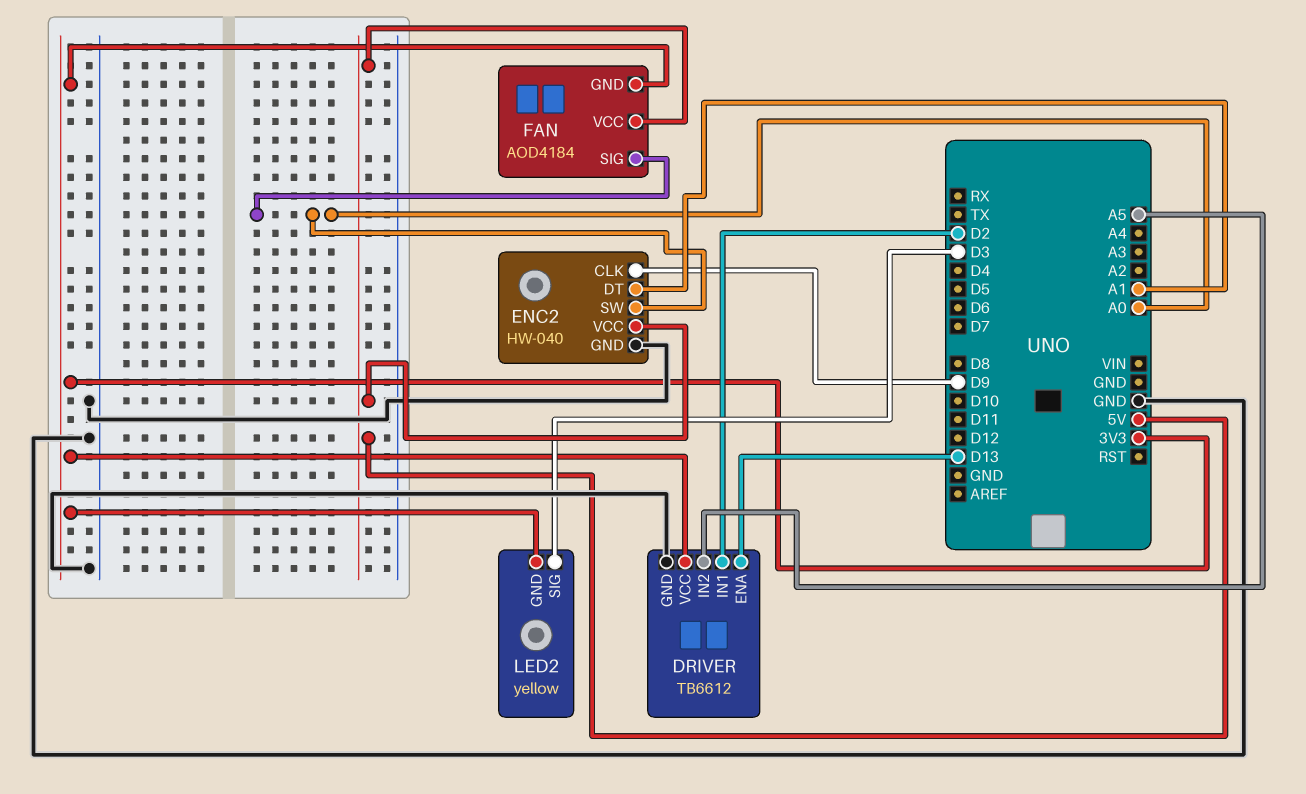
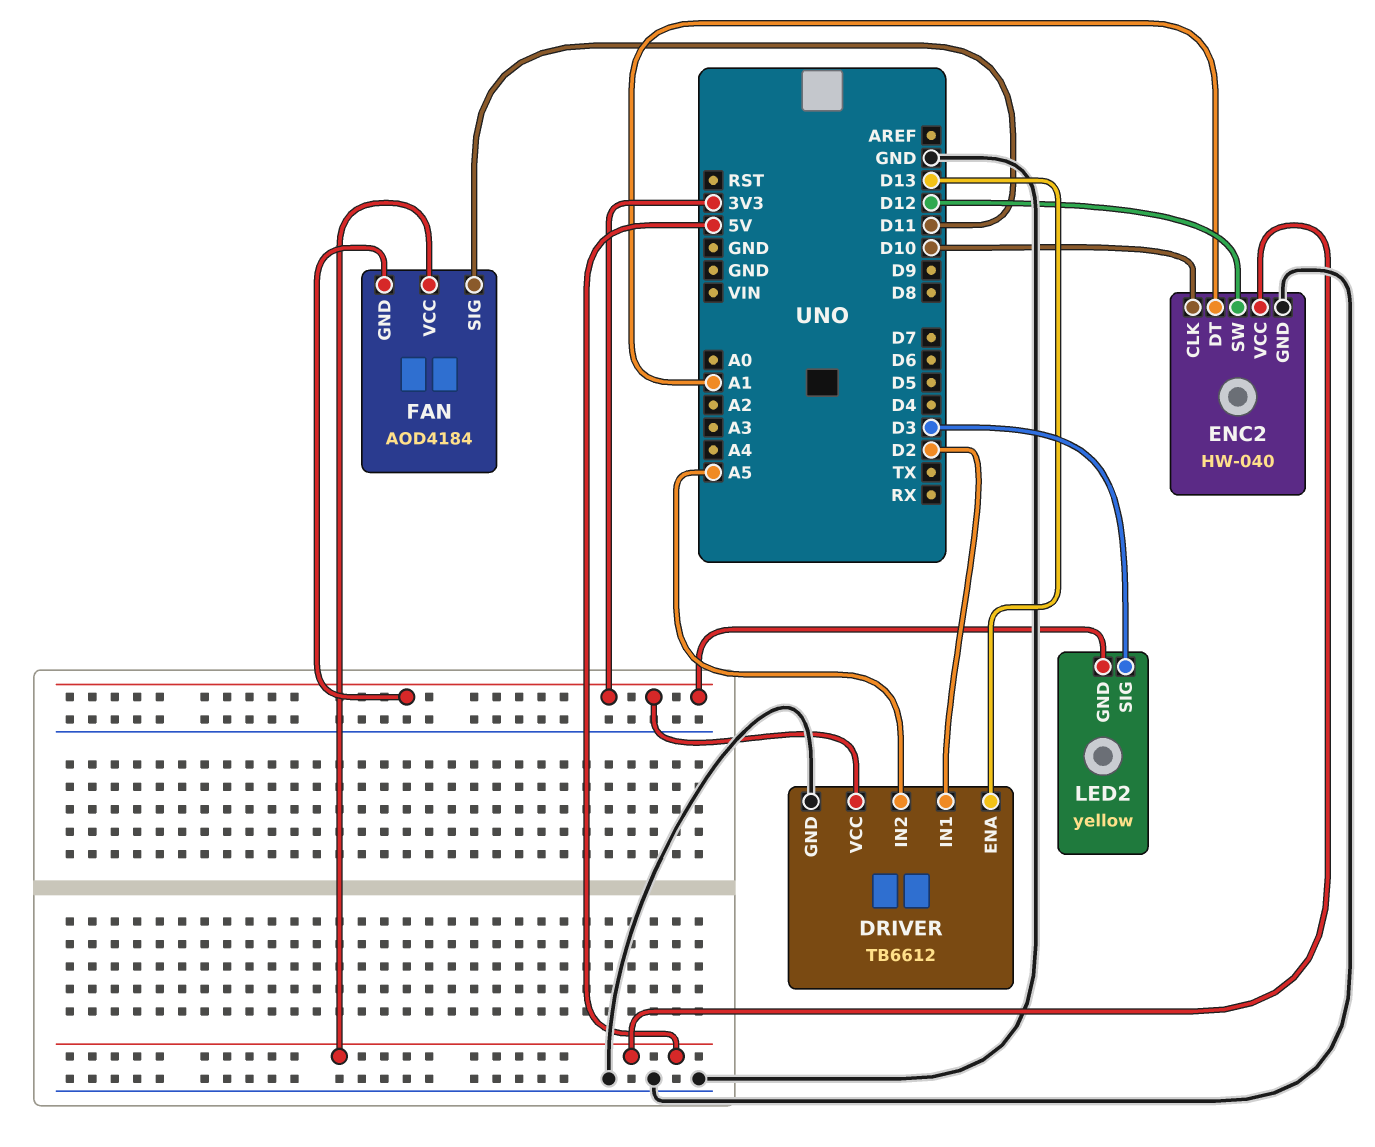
ENC2 pin CLK: D9 -> D10
ENC2 pin SW: A0 -> D12
FAN pin SIG: A0 -> D11

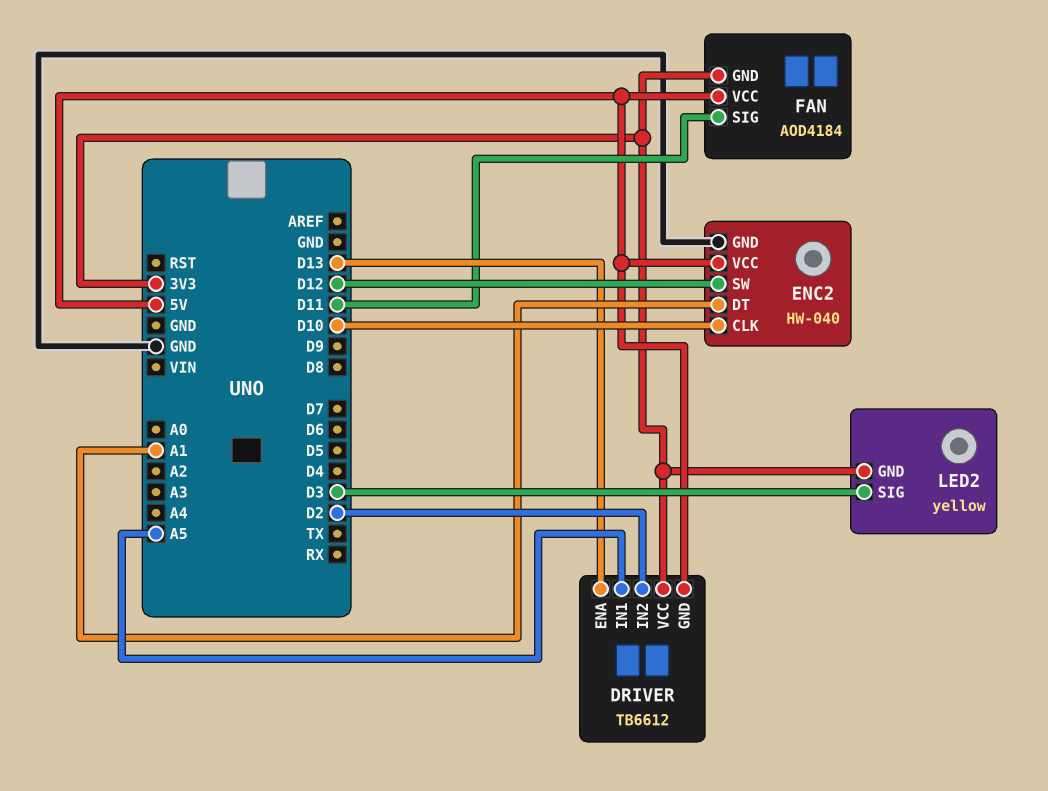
DRIVER pin GND: GND -> 5V
DRIVER pin IN1: D2 -> A5
DRIVER pin IN2: A5 -> D2

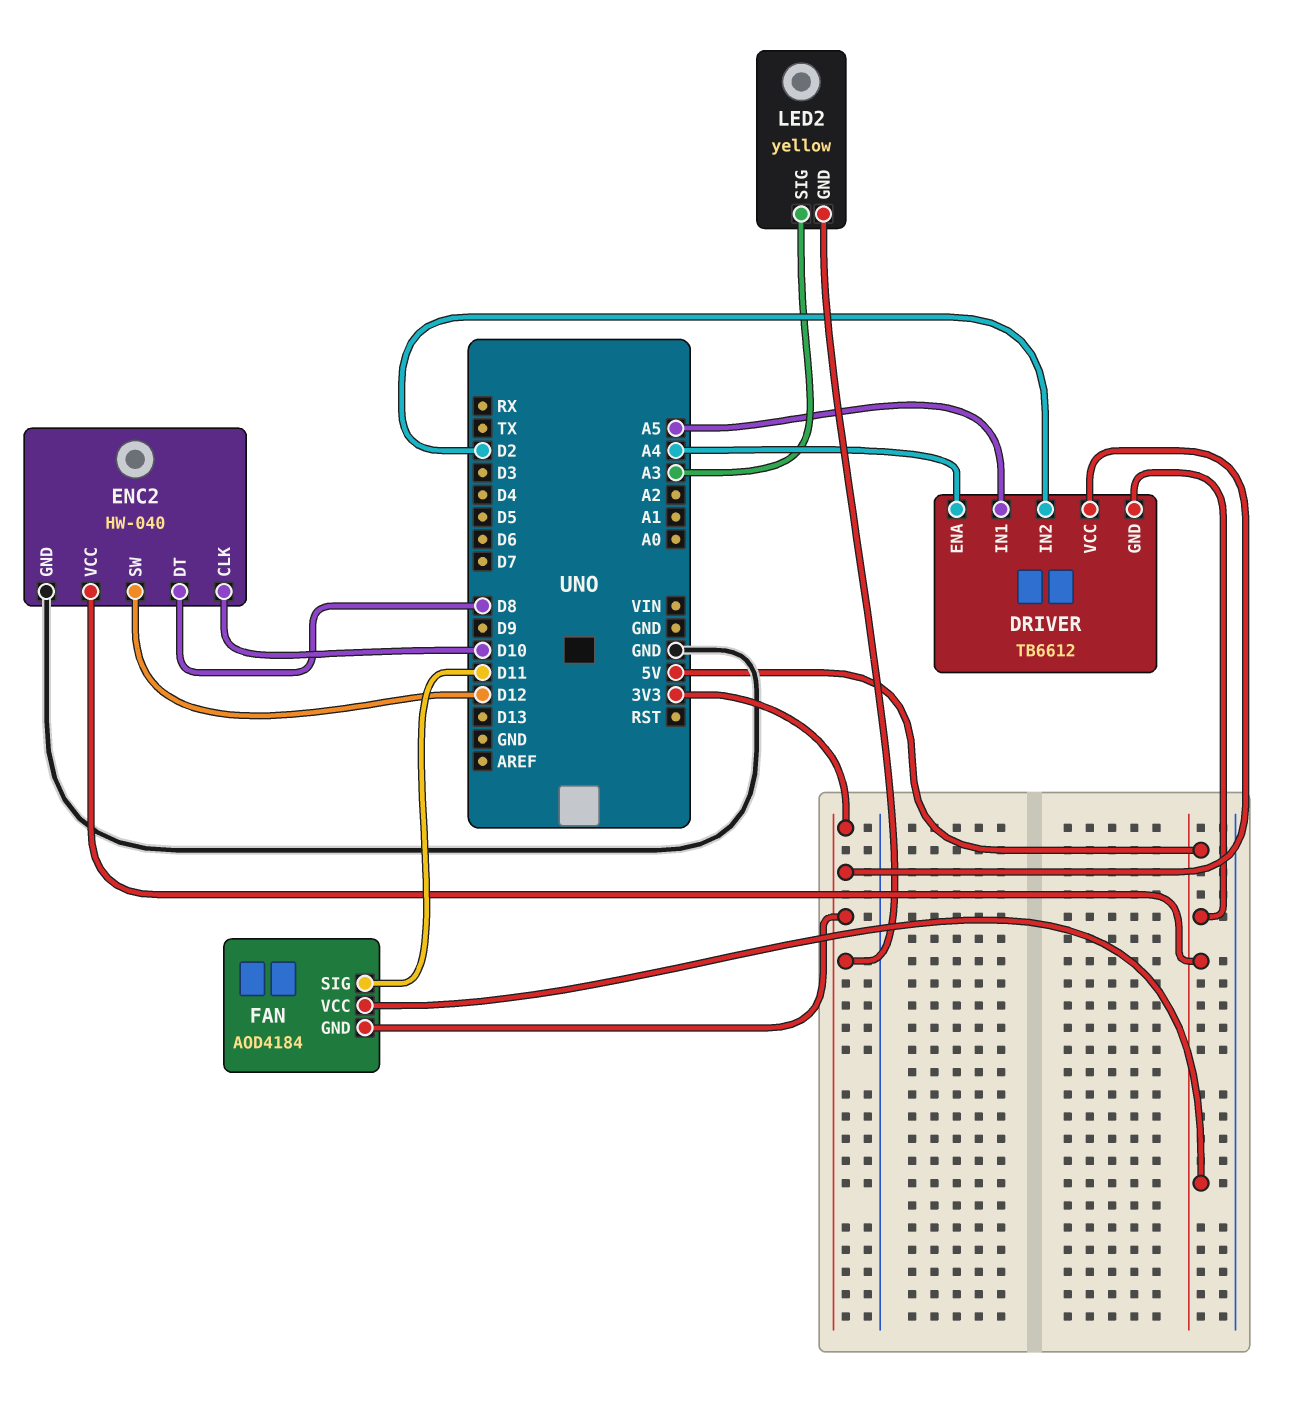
DRIVER pin ENA: D13 -> A4
ENC2 pin DT: A1 -> D8
LED2 pin SIG: D3 -> A3

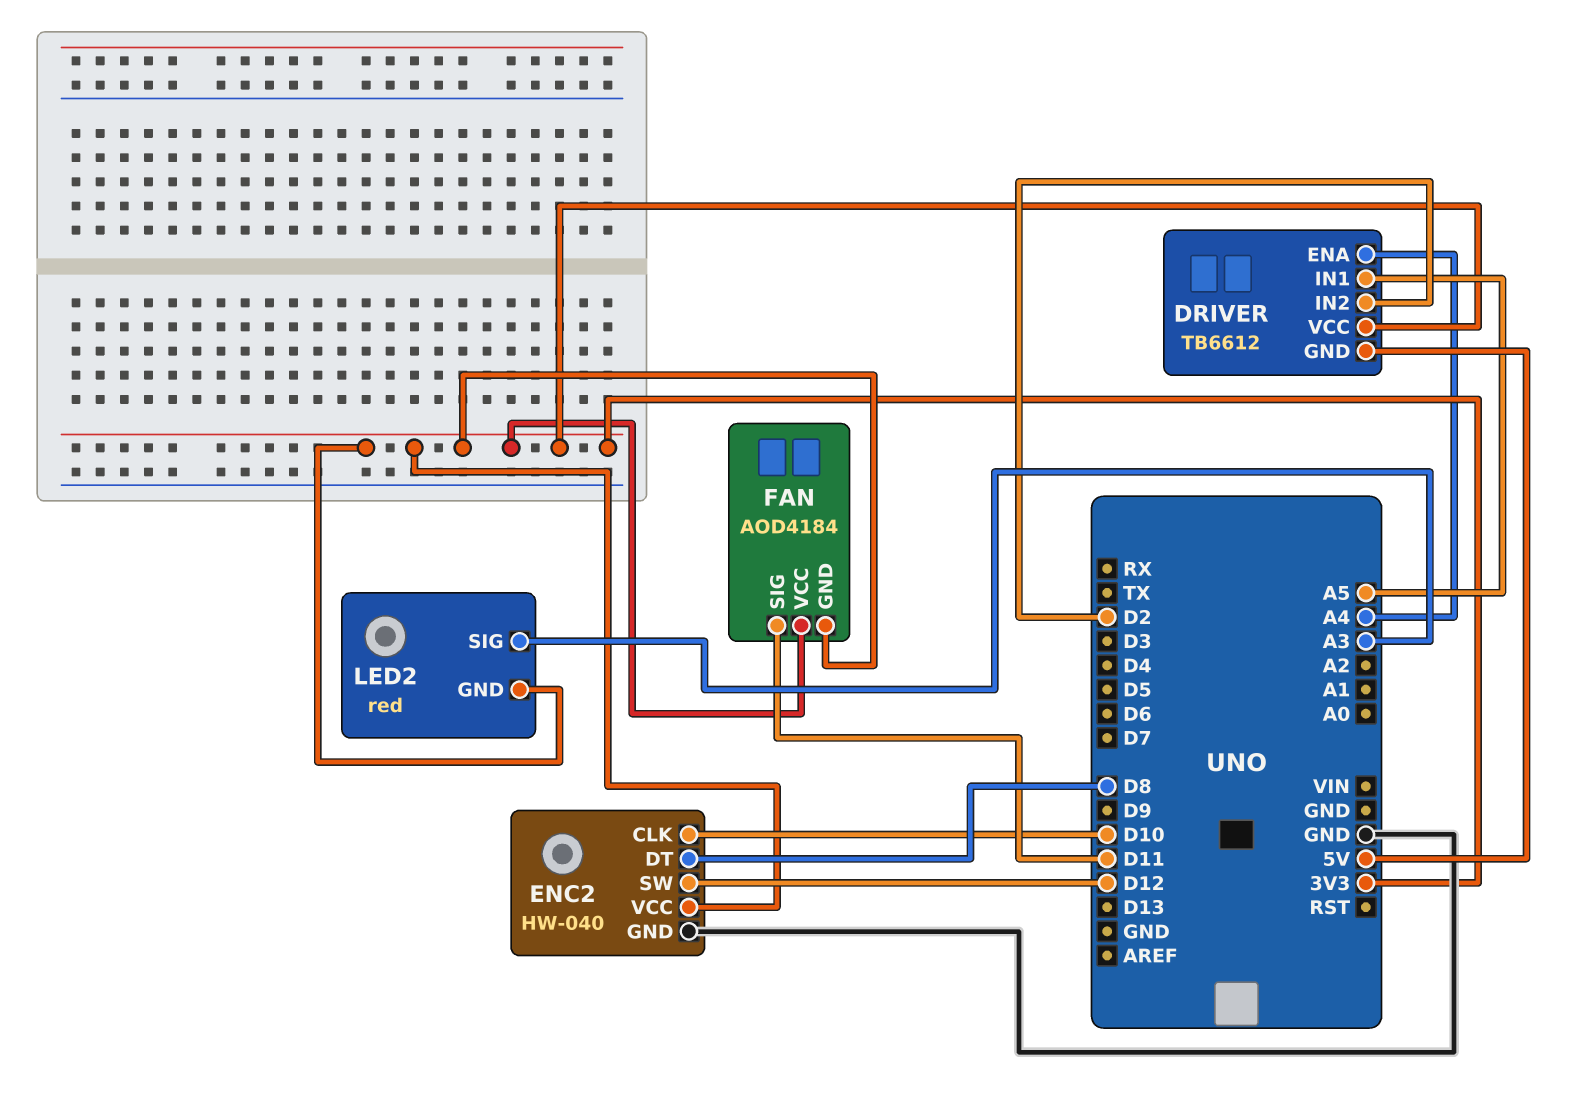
ENC2 pin VCC: 5V -> 3V3
FAN pin VCC: 5V -> 3V3
LED2: yellow -> red

